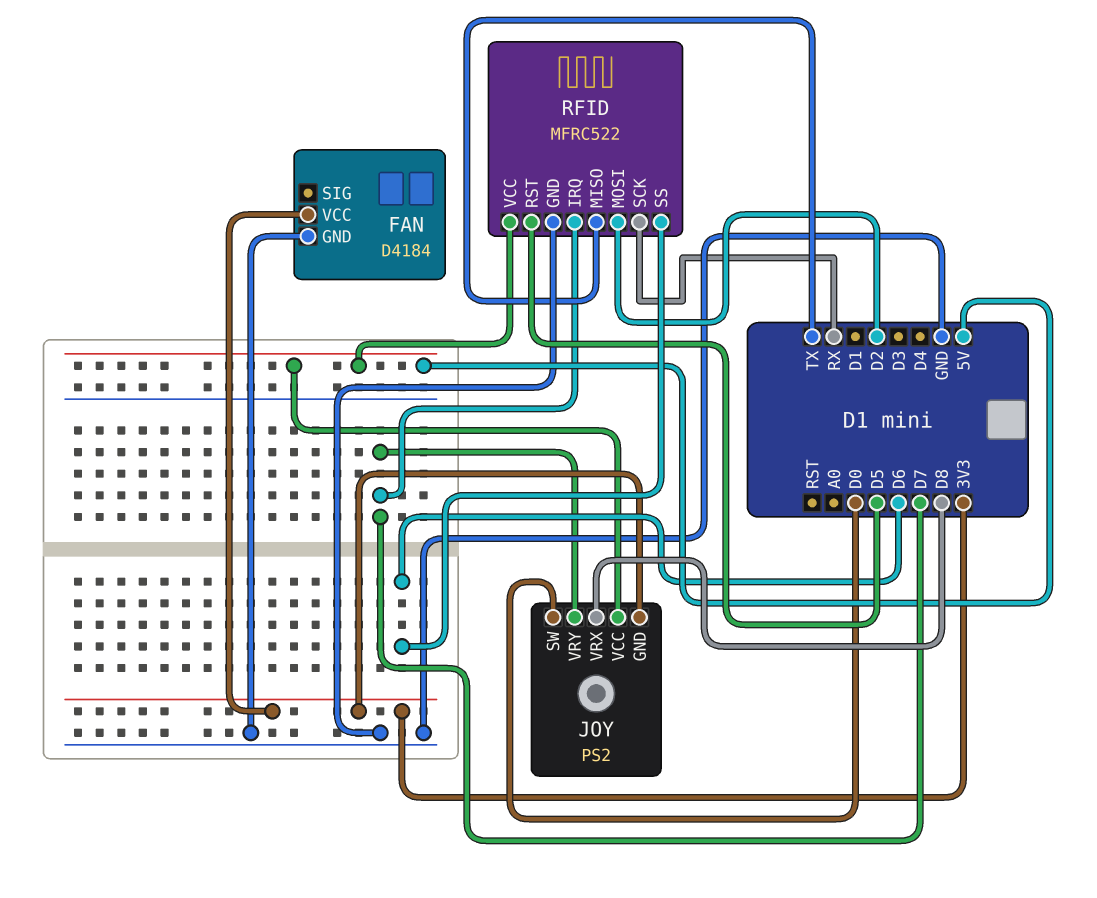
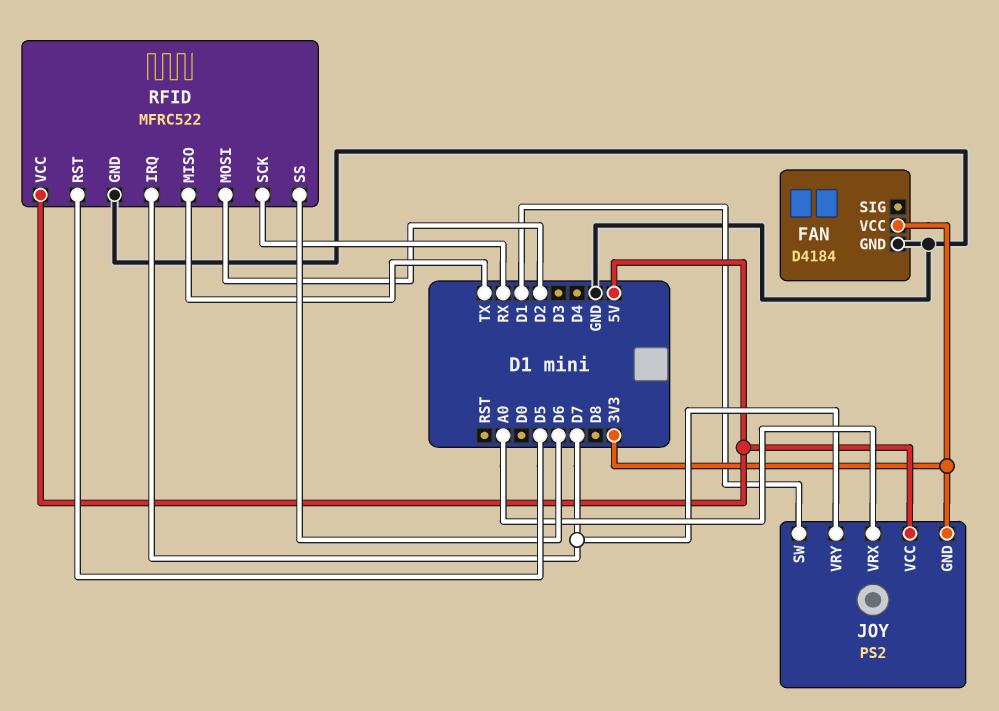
JOY pin SW: D0 -> D1
JOY pin VRX: D8 -> A0

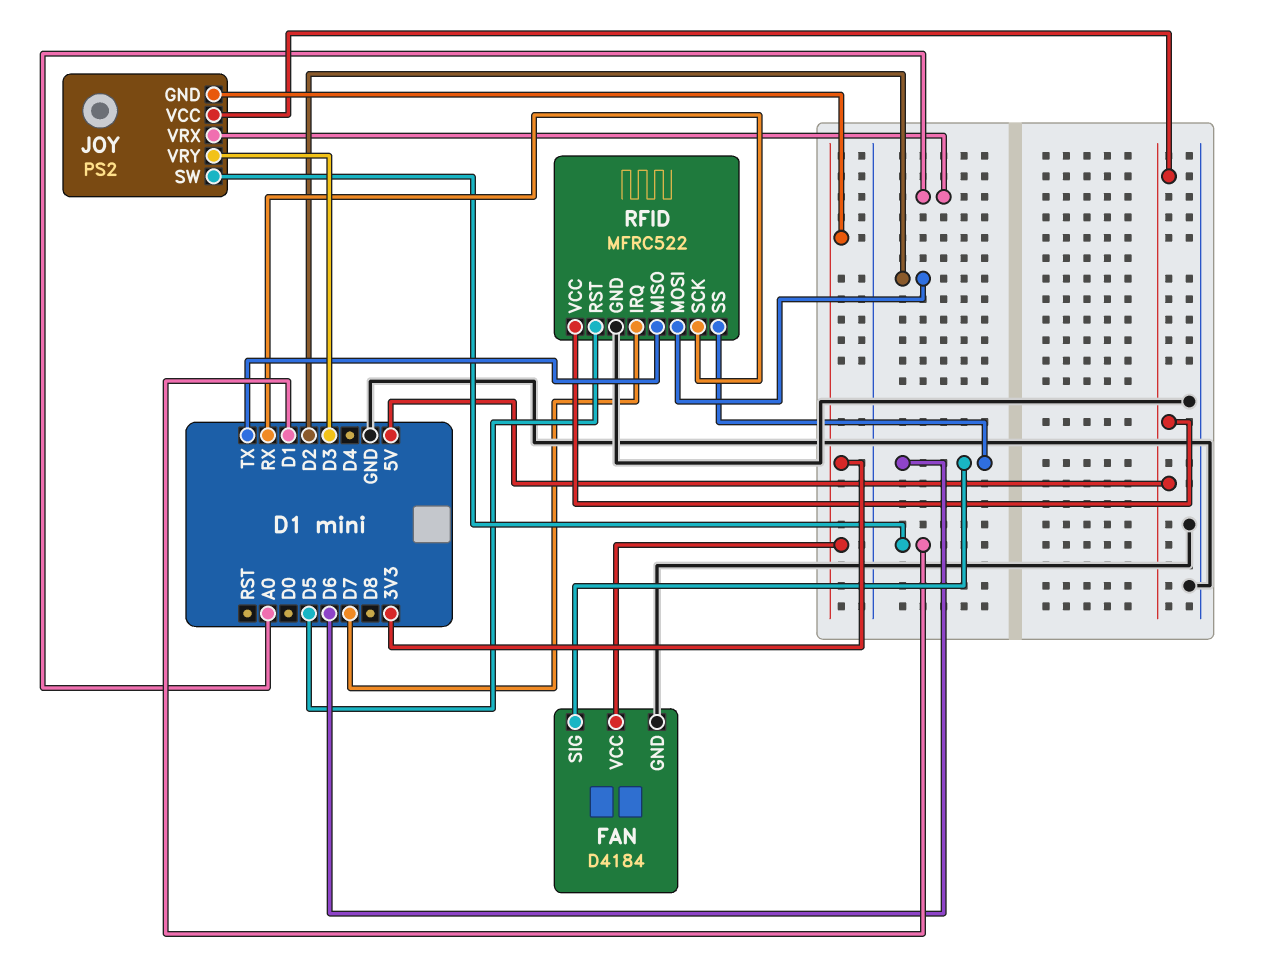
FAN pin SIG: none -> D6
JOY pin VRY: D7 -> D3

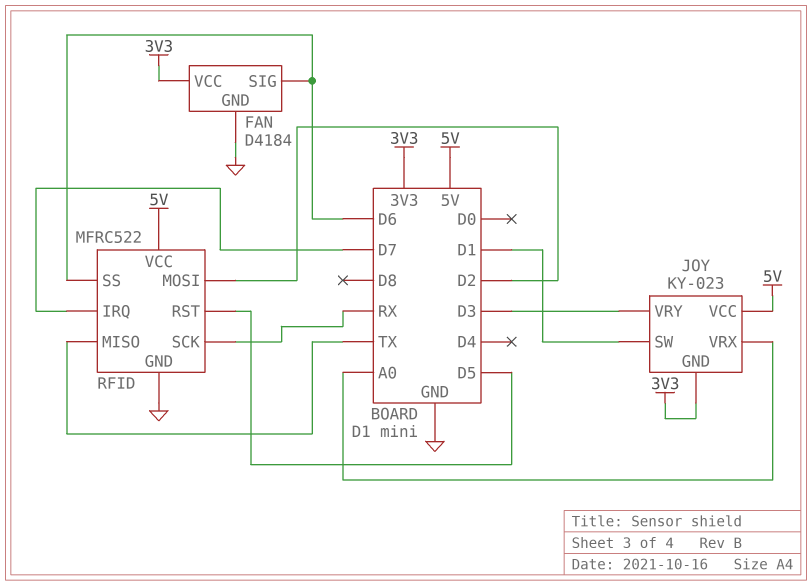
JOY: PS2 -> KY-023

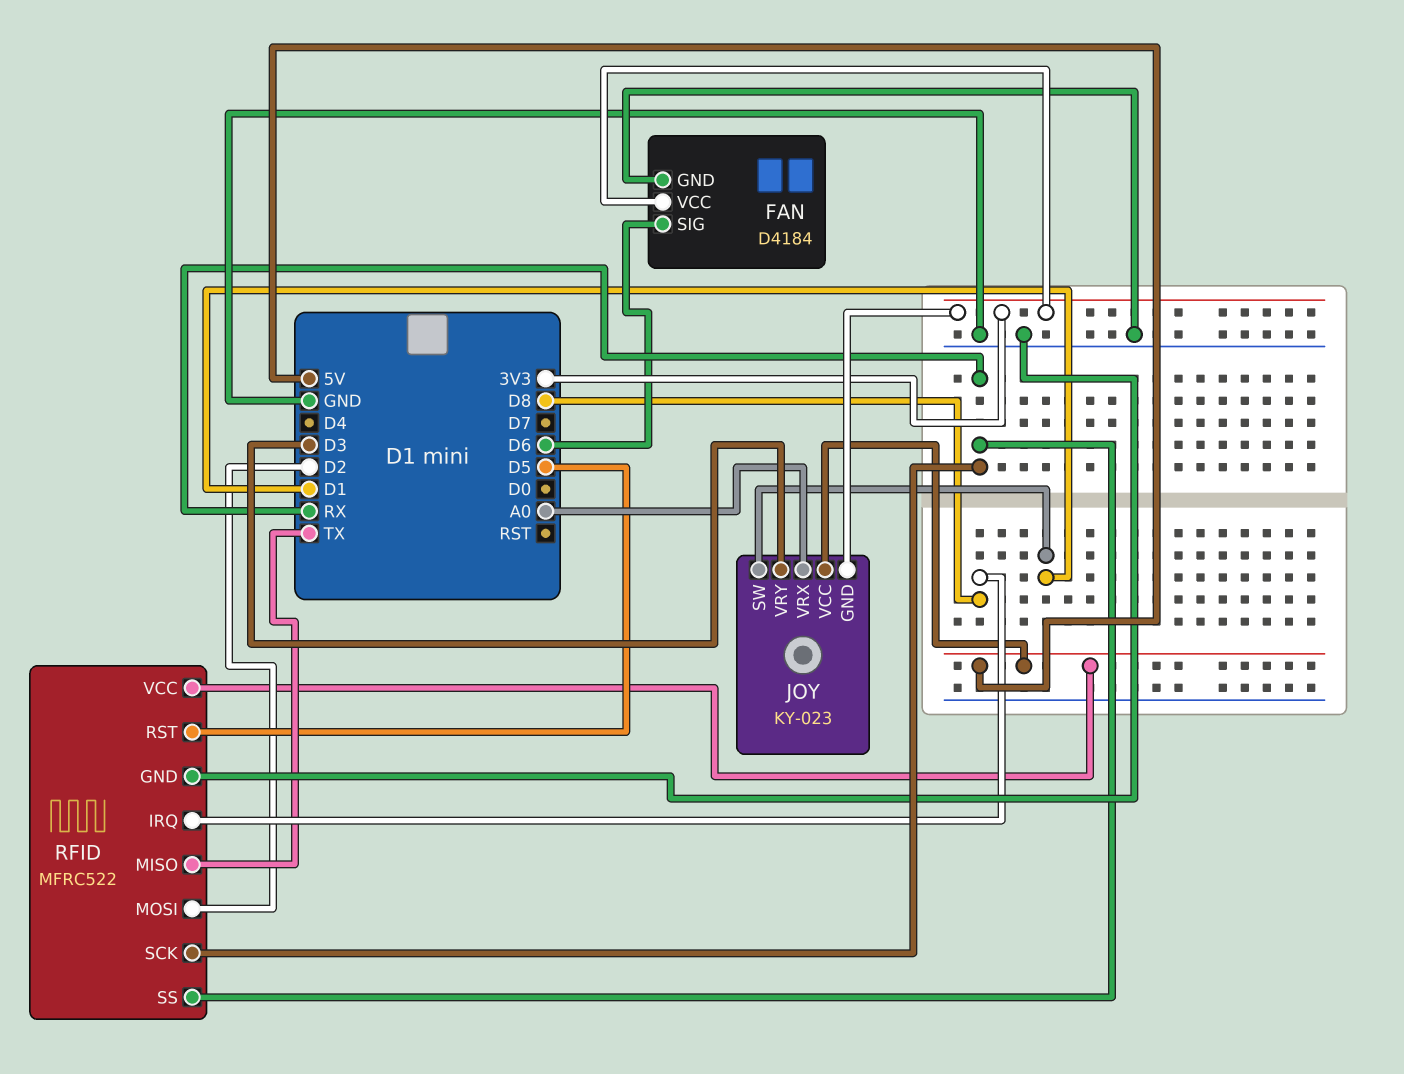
RFID pin IRQ: D7 -> D8
RFID pin SS: D6 -> RX

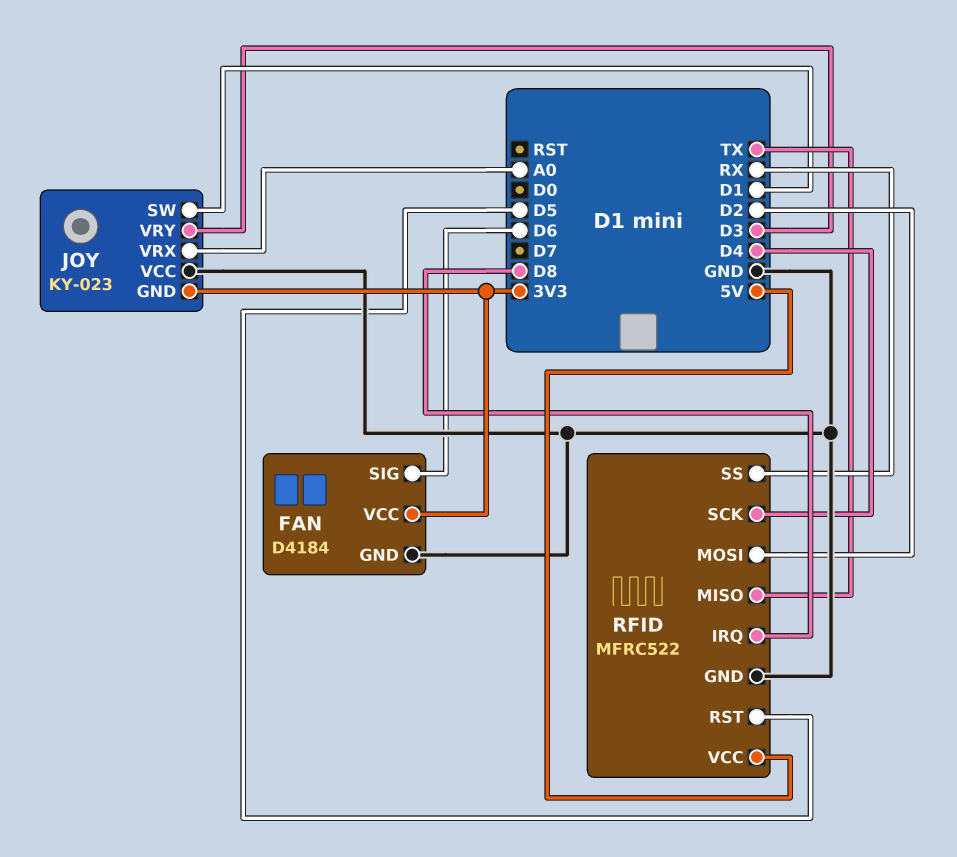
JOY pin VCC: 5V -> GND
RFID pin SCK: RX -> D4

